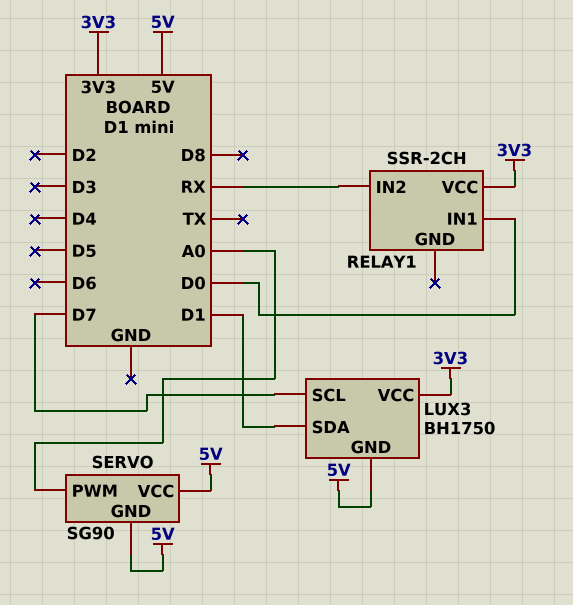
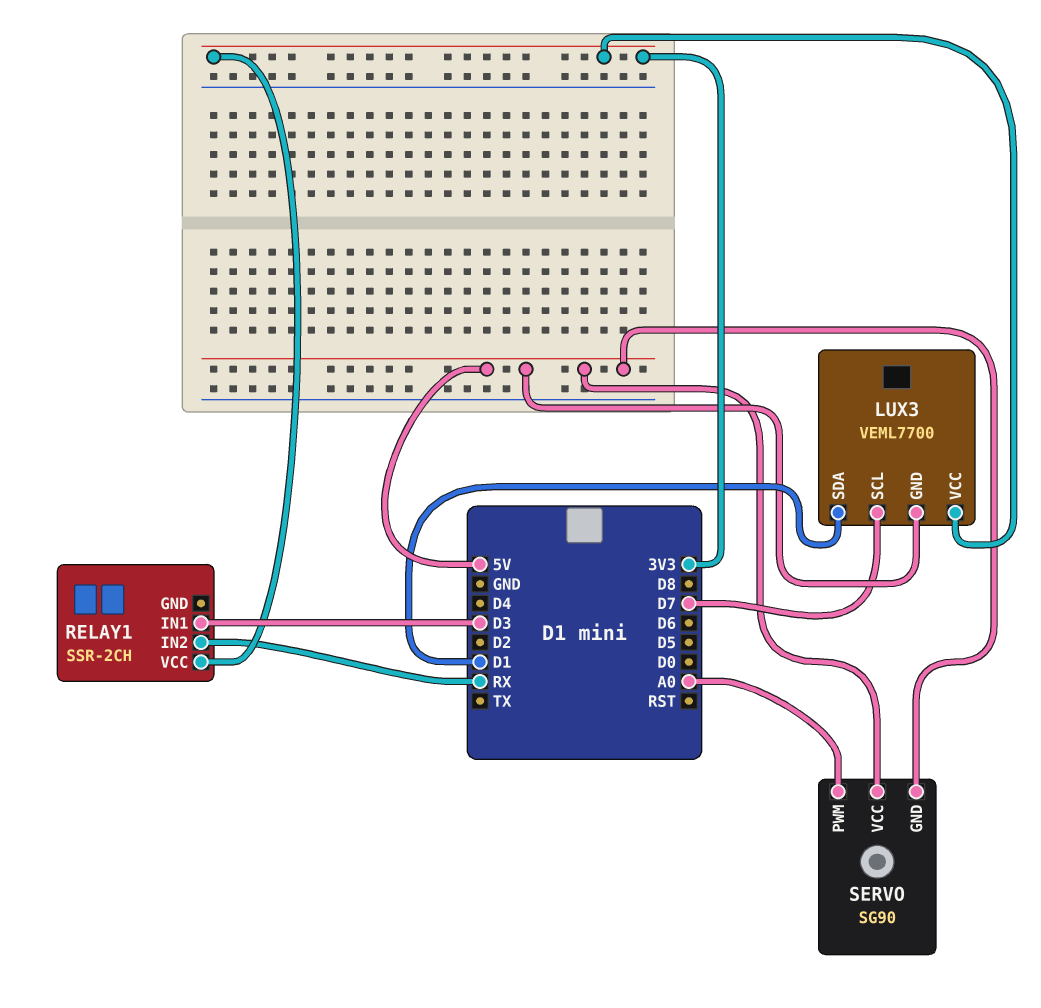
LUX3: BH1750 -> VEML7700
RELAY1 pin IN1: D0 -> D3

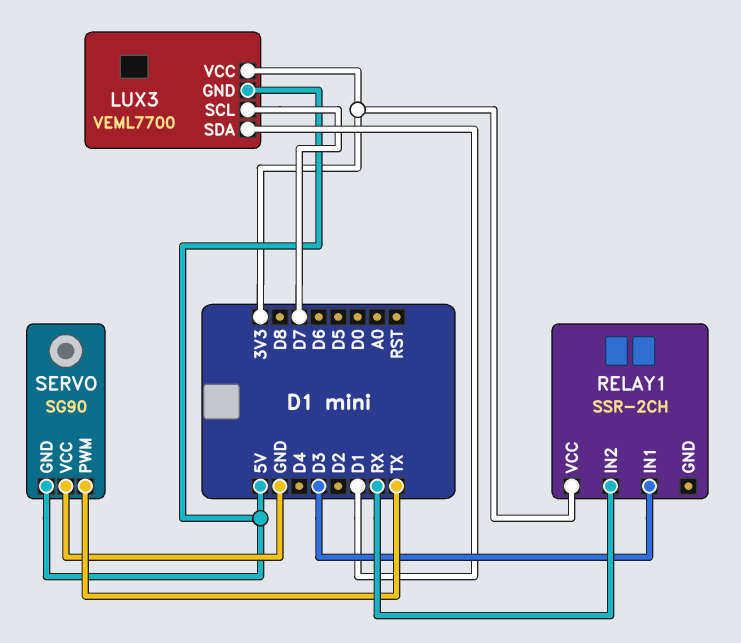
SERVO pin PWM: A0 -> TX
SERVO pin VCC: 5V -> GND

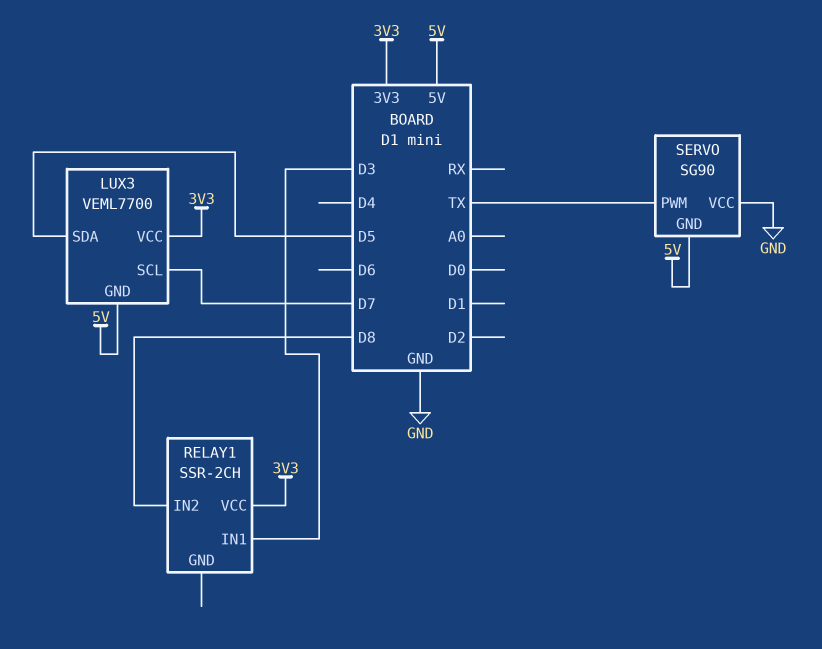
LUX3 pin SDA: D1 -> D5
RELAY1 pin IN2: RX -> D8

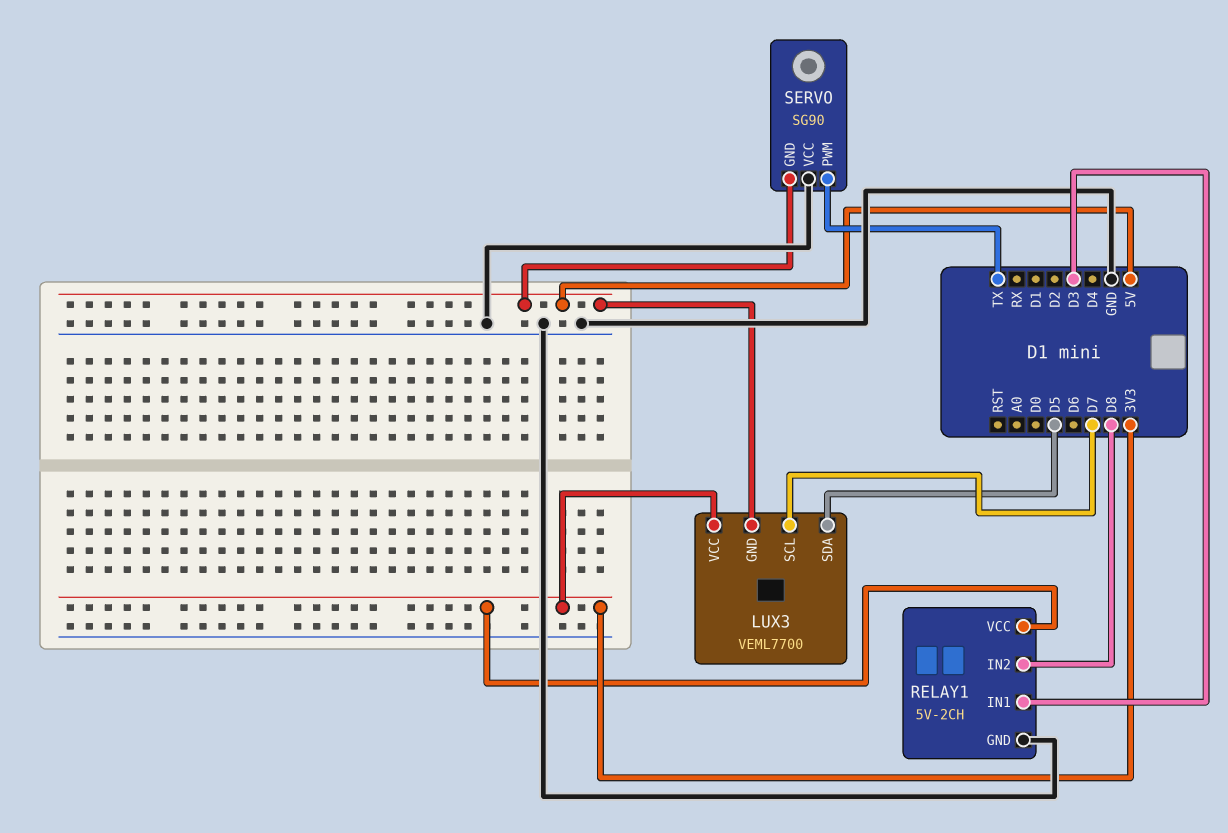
RELAY1: SSR-2CH -> 5V-2CH
RELAY1 pin GND: none -> GND

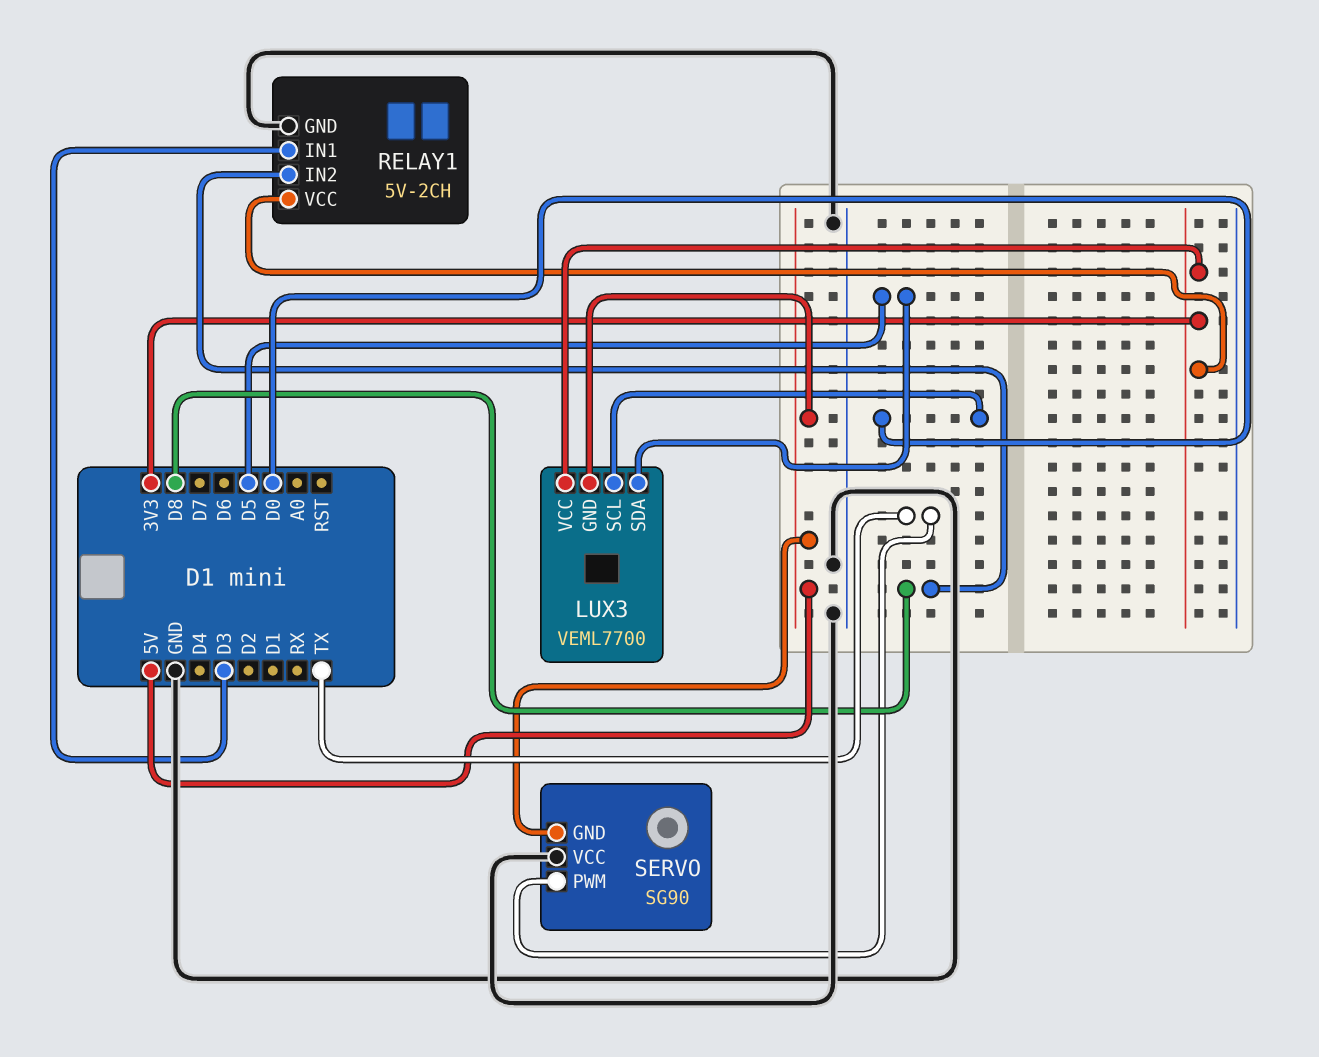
LUX3 pin SCL: D7 -> D0

